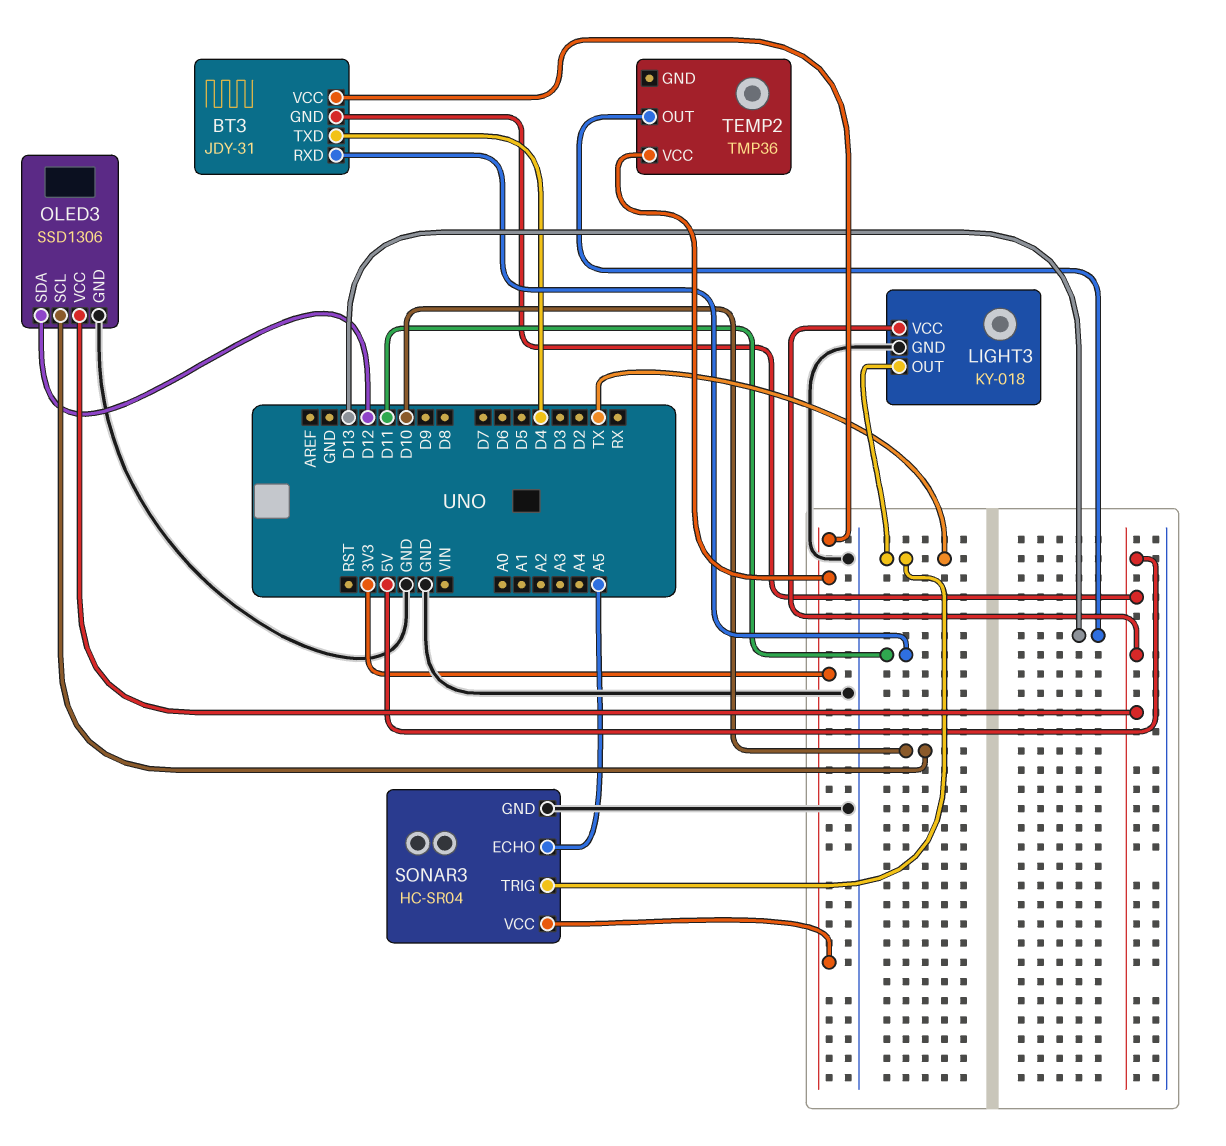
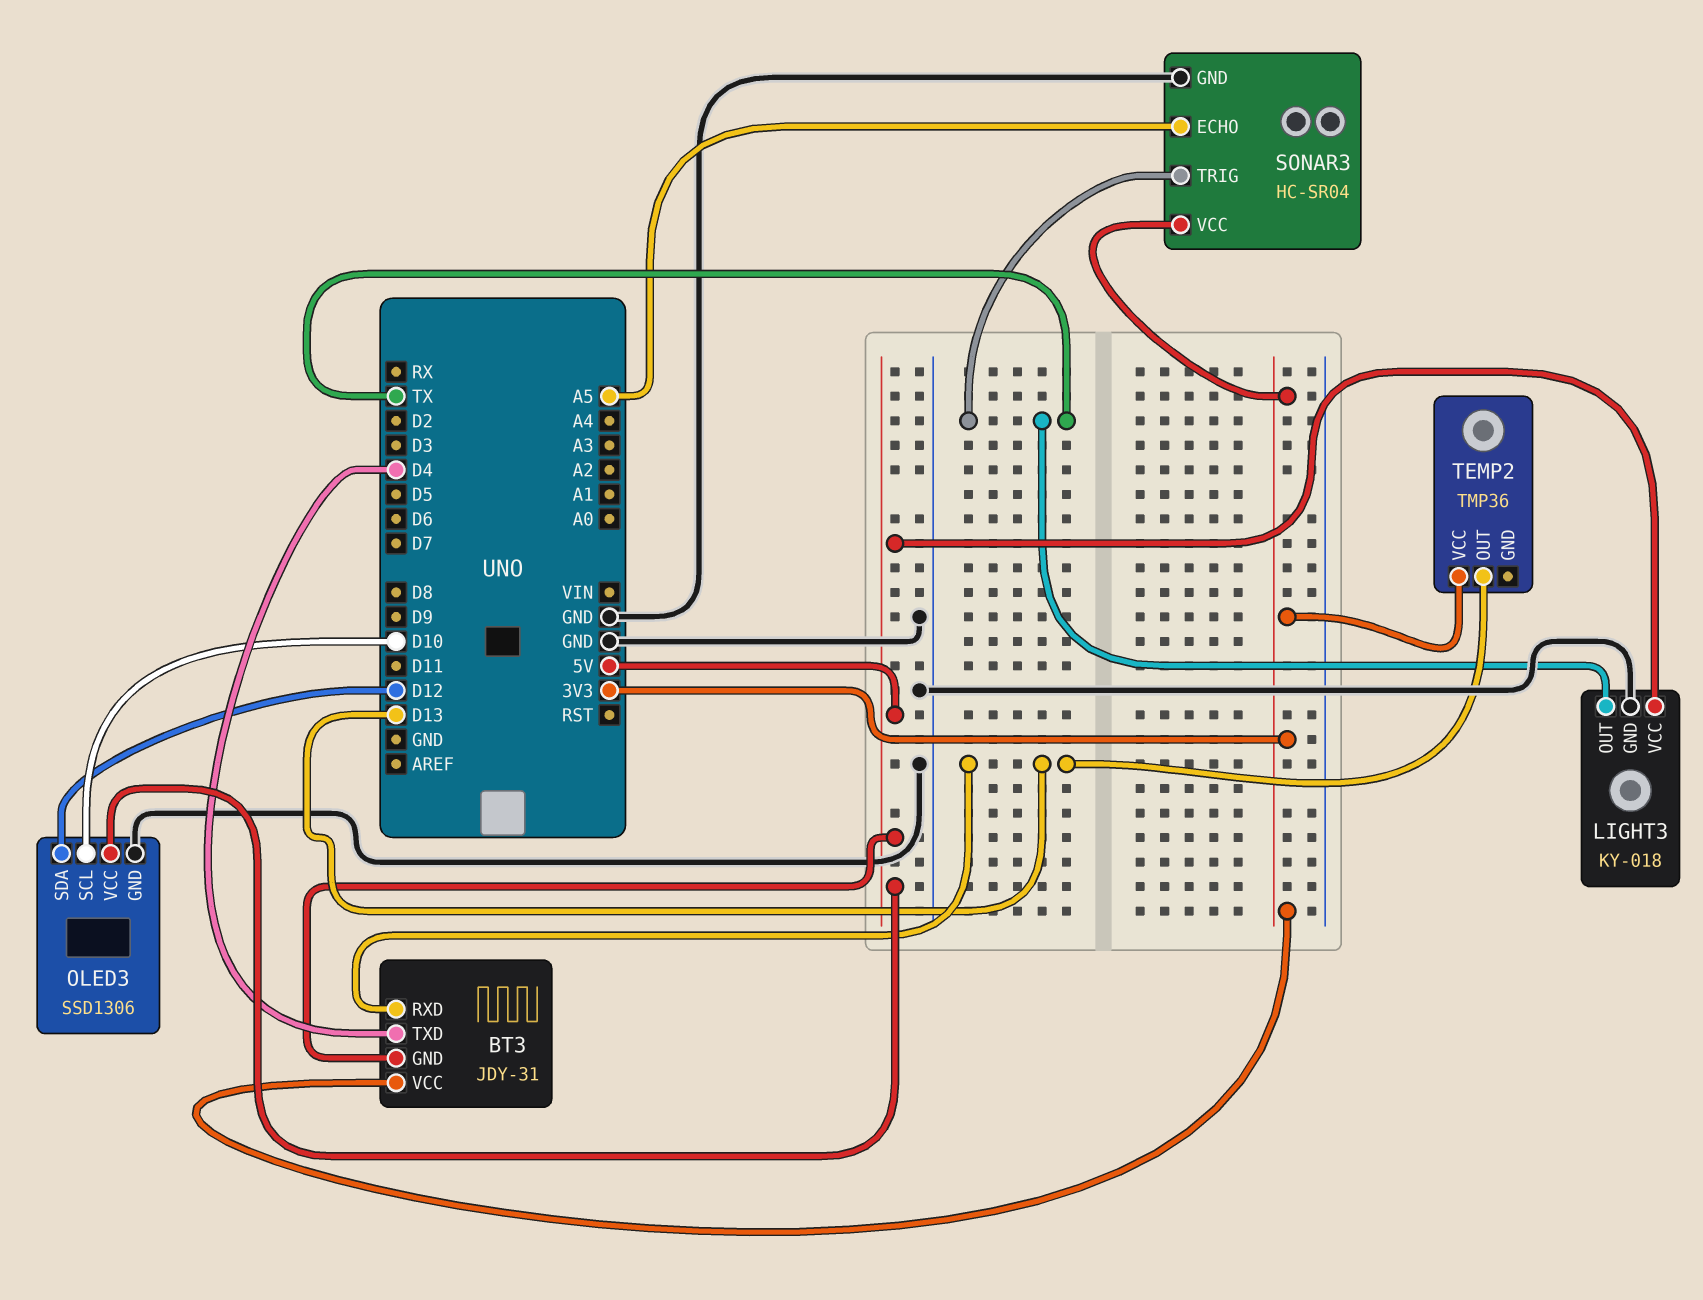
BT3 pin RXD: D11 -> D13

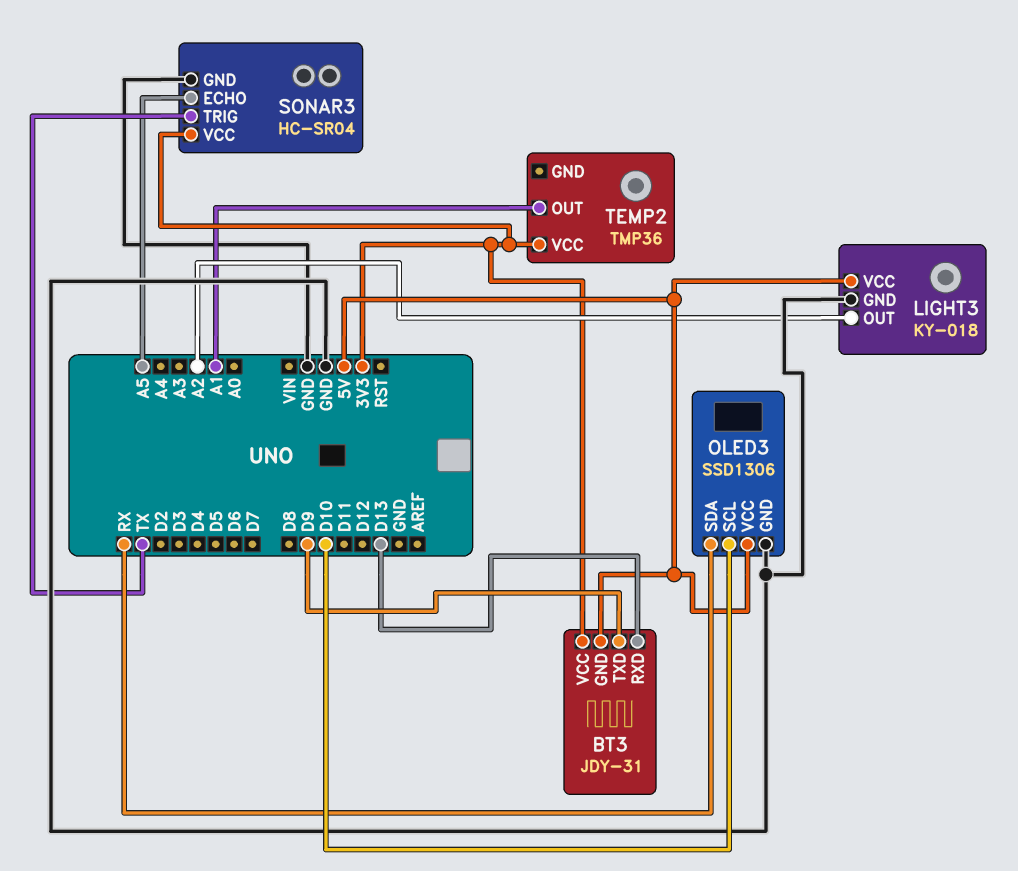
BT3 pin TXD: D4 -> D9
LIGHT3 pin OUT: TX -> A2
OLED3 pin SDA: D12 -> RX
TEMP2 pin OUT: D13 -> A1

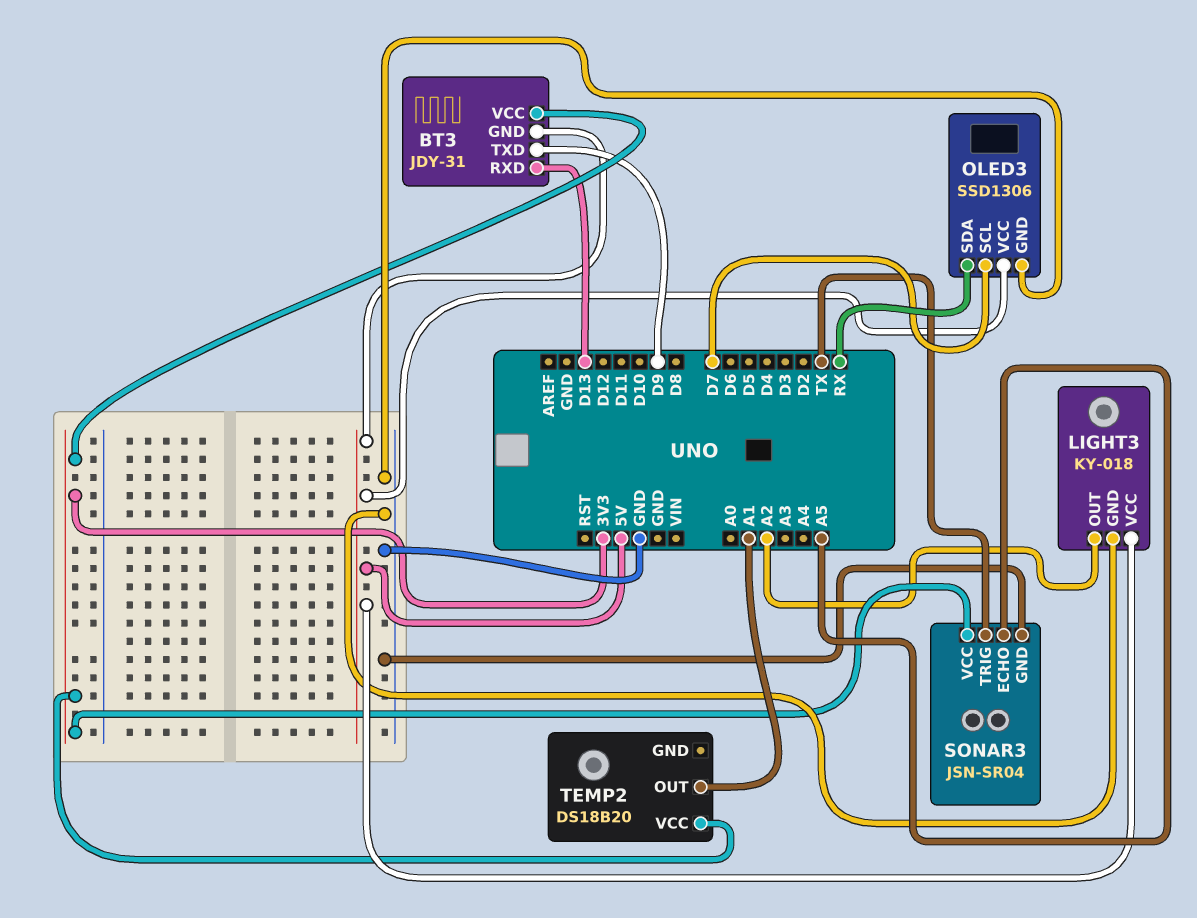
OLED3 pin SCL: D10 -> D7
SONAR3: HC-SR04 -> JSN-SR04
TEMP2: TMP36 -> DS18B20

